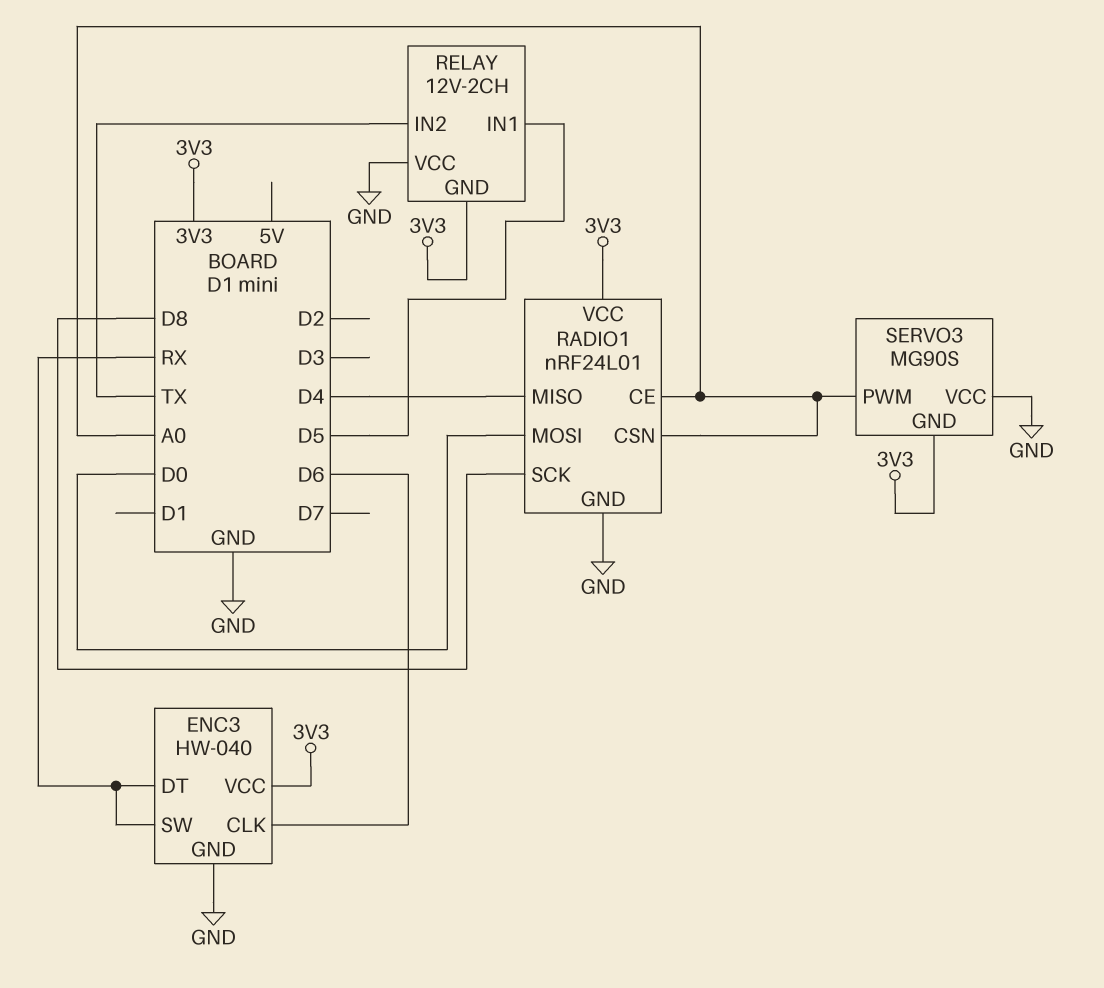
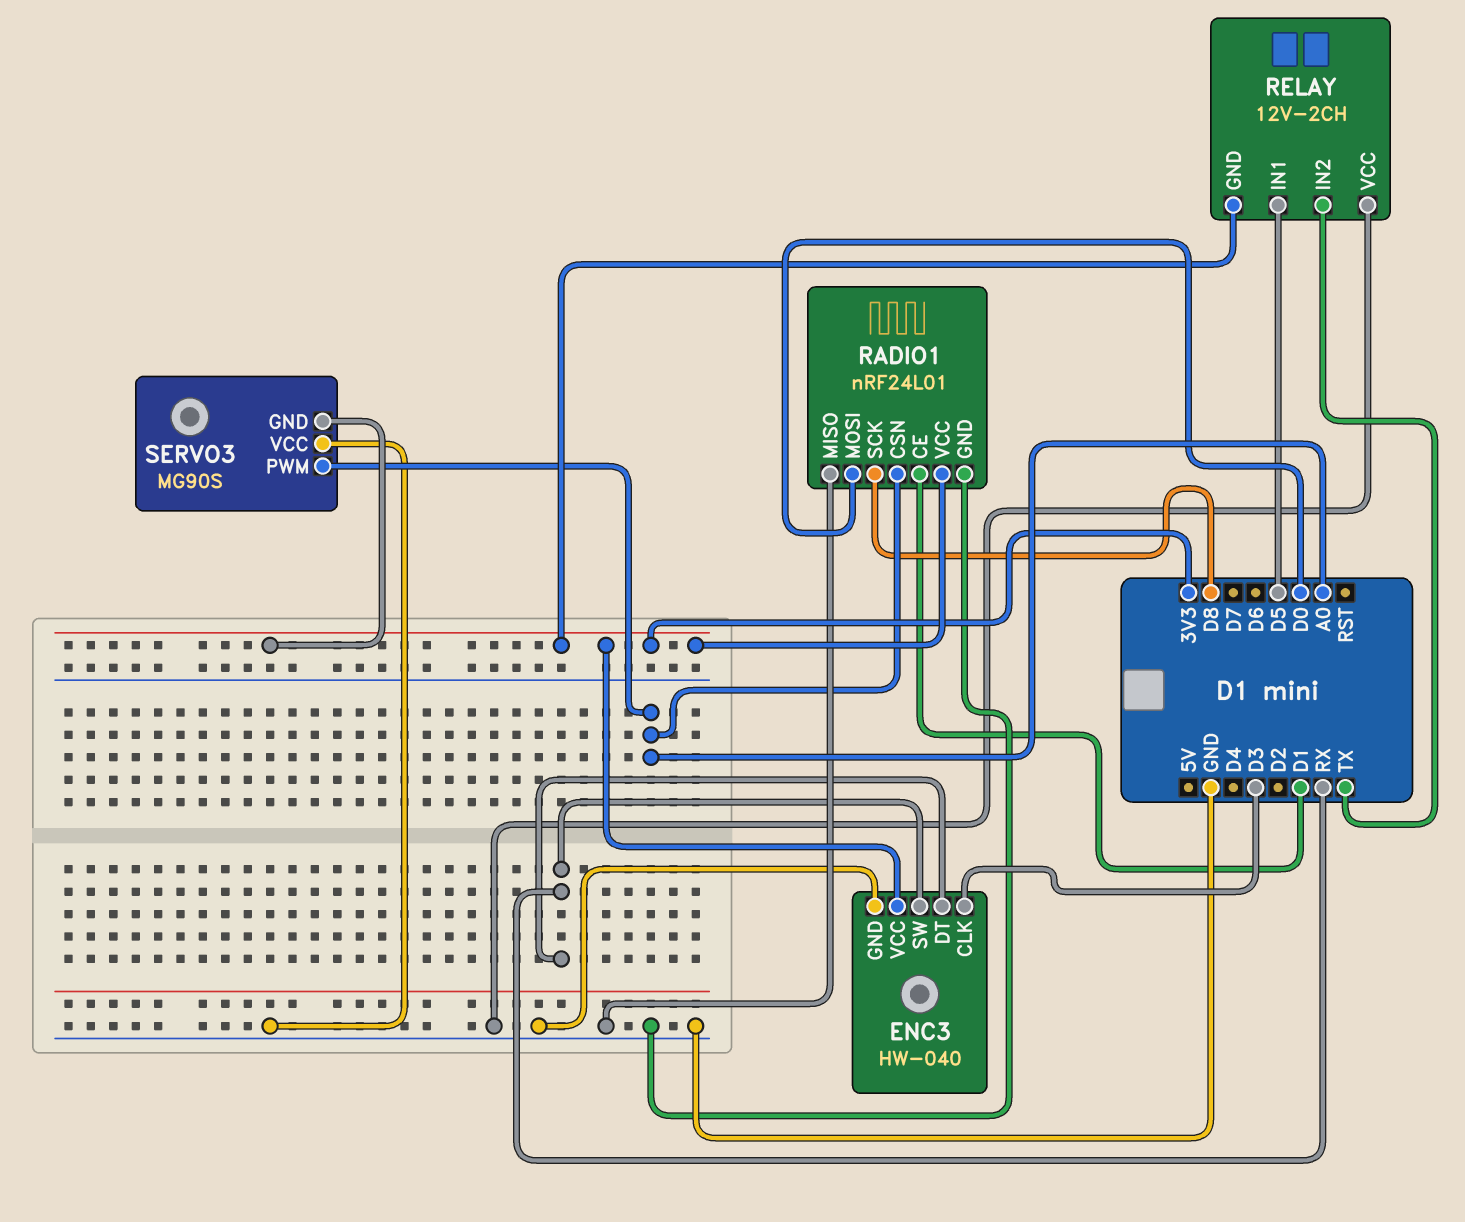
ENC3 pin CLK: D6 -> D3
RADIO1 pin CE: A0 -> D1
RADIO1 pin MISO: D4 -> GND

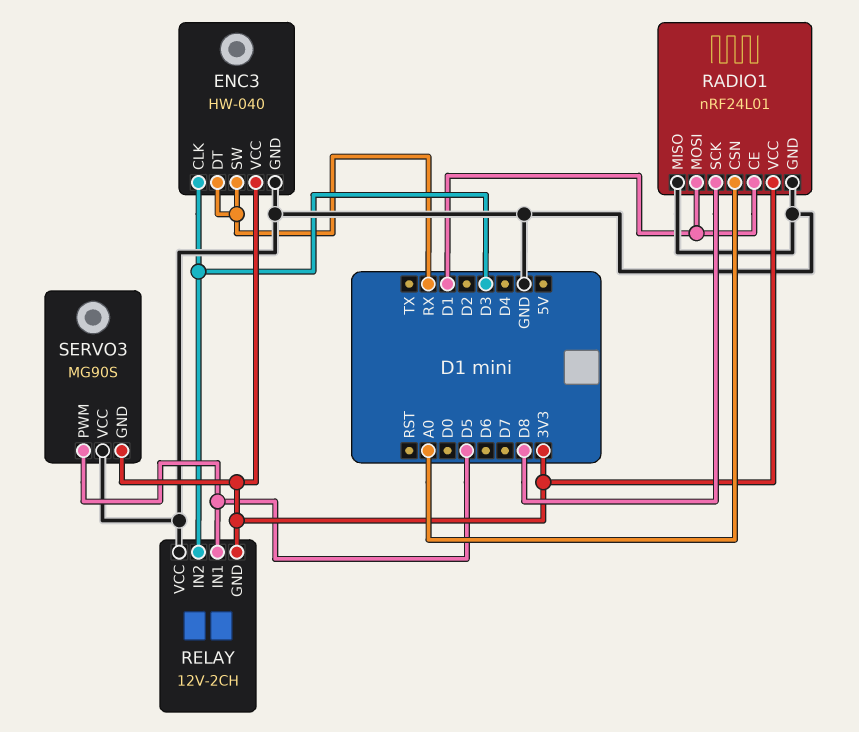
RADIO1 pin MOSI: D0 -> D1
RELAY pin IN2: TX -> D3
SERVO3 pin PWM: A0 -> D5

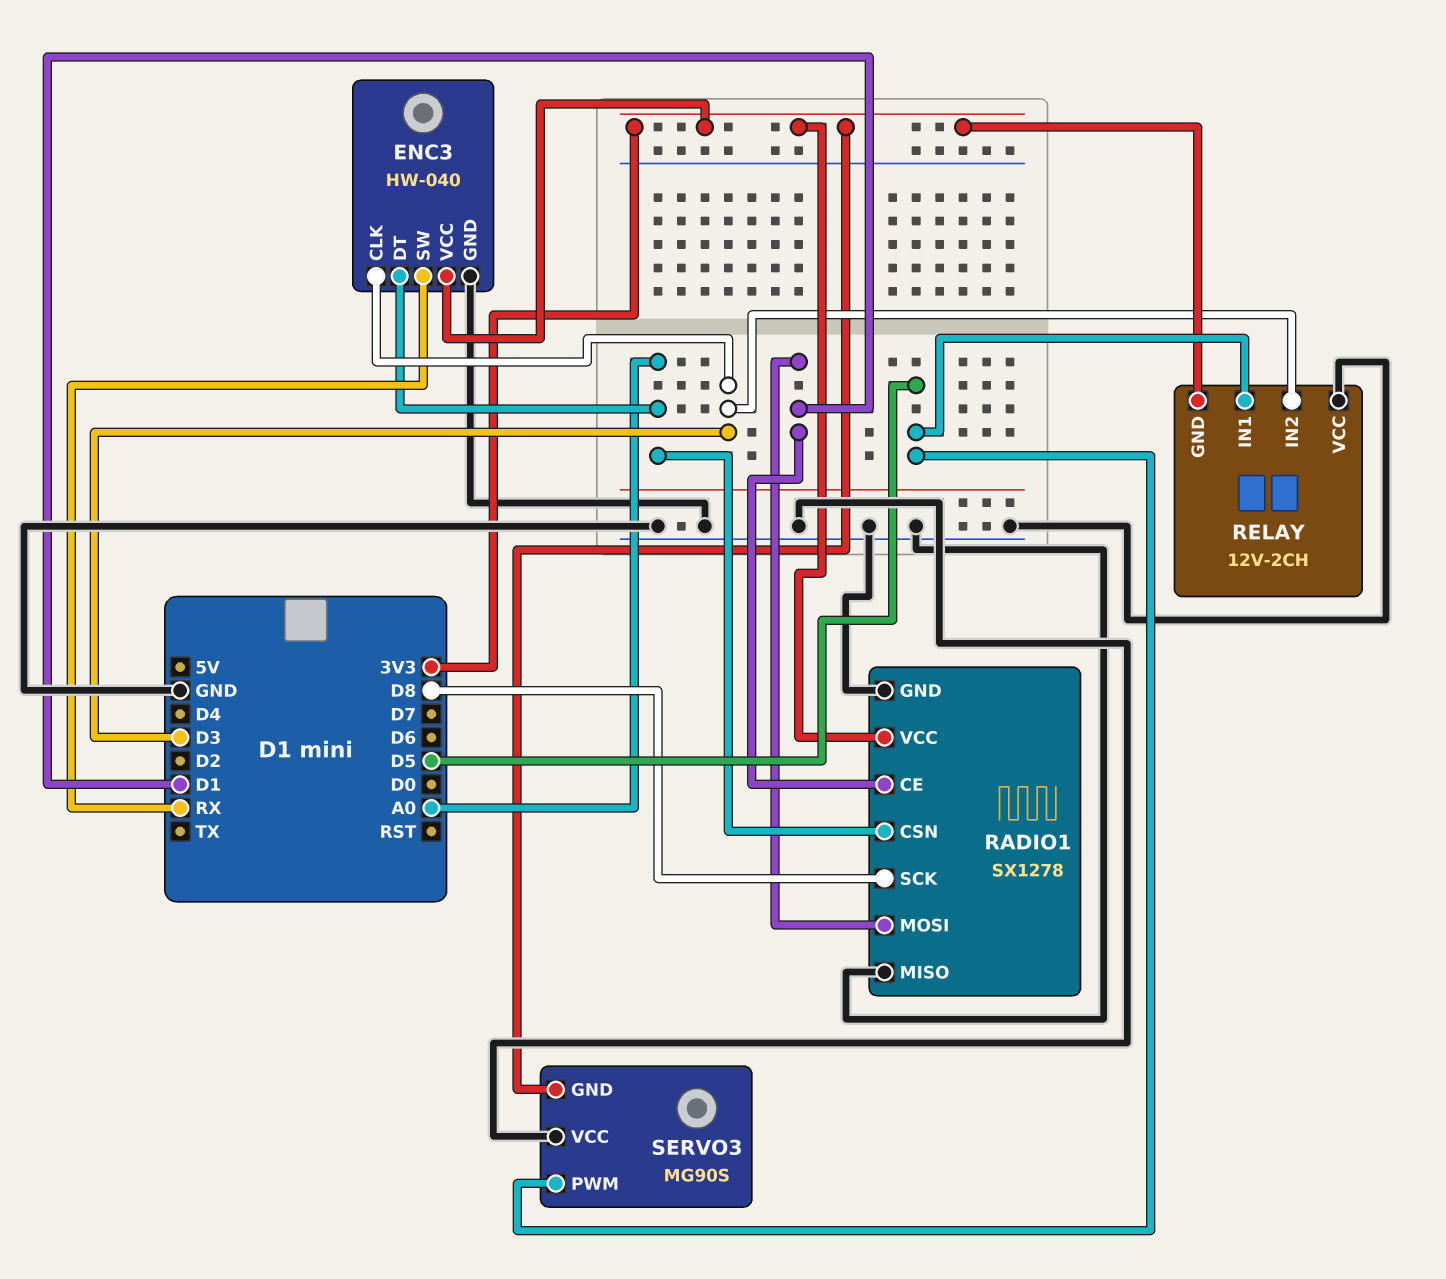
ENC3 pin DT: RX -> A0
RADIO1: nRF24L01 -> SX1278

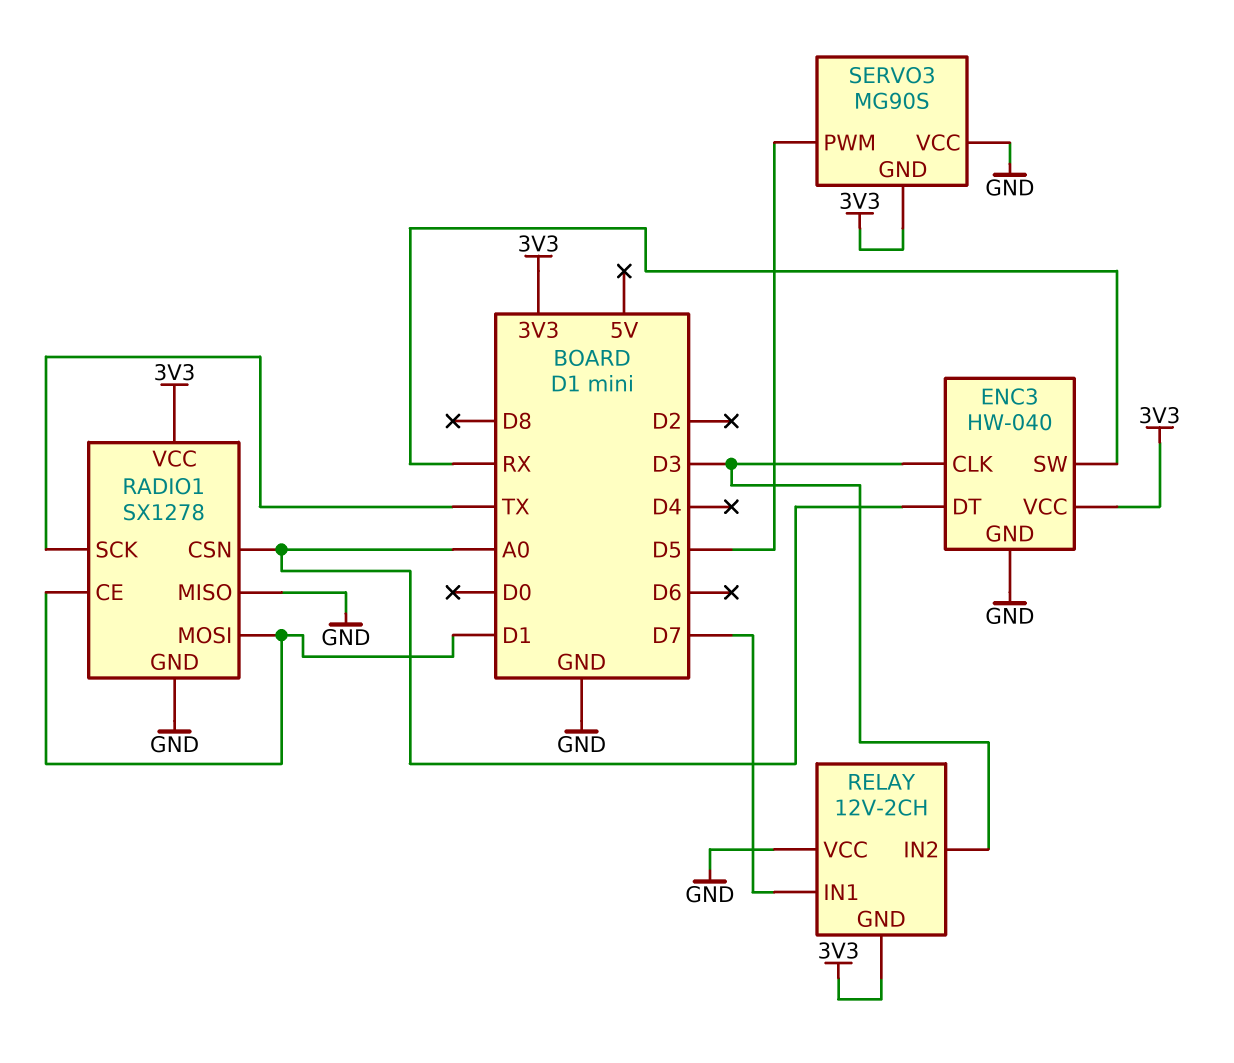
RADIO1 pin SCK: D8 -> TX
RELAY pin IN1: D5 -> D7

